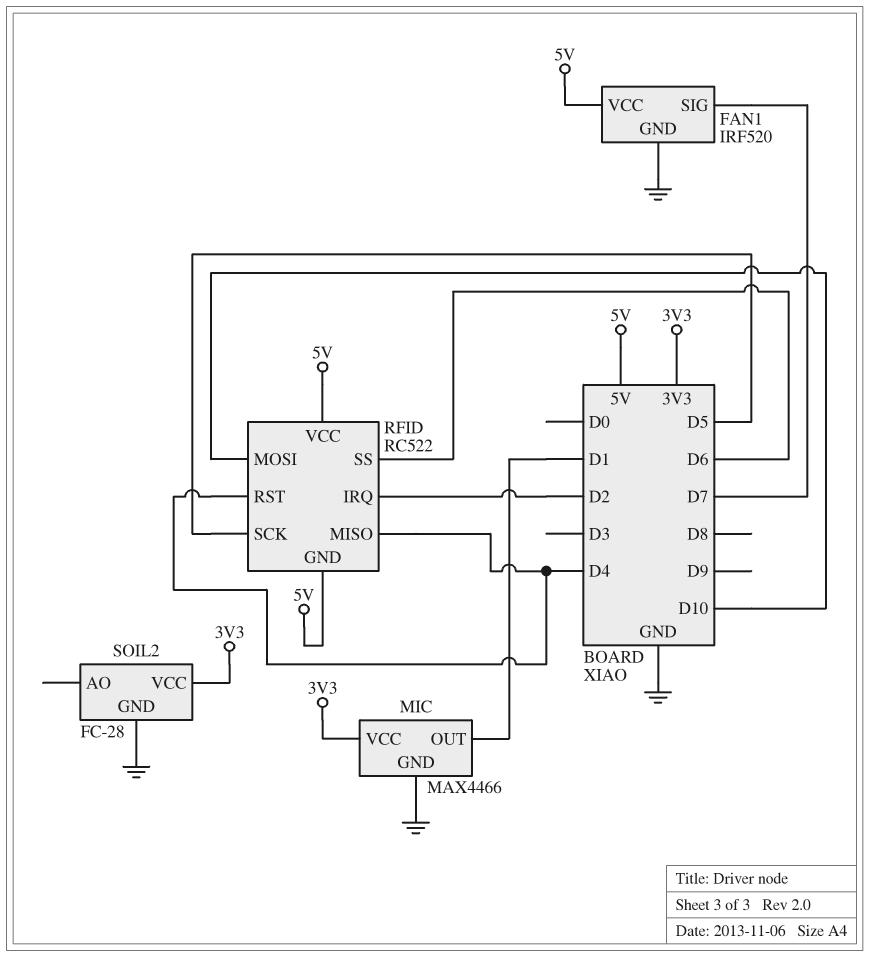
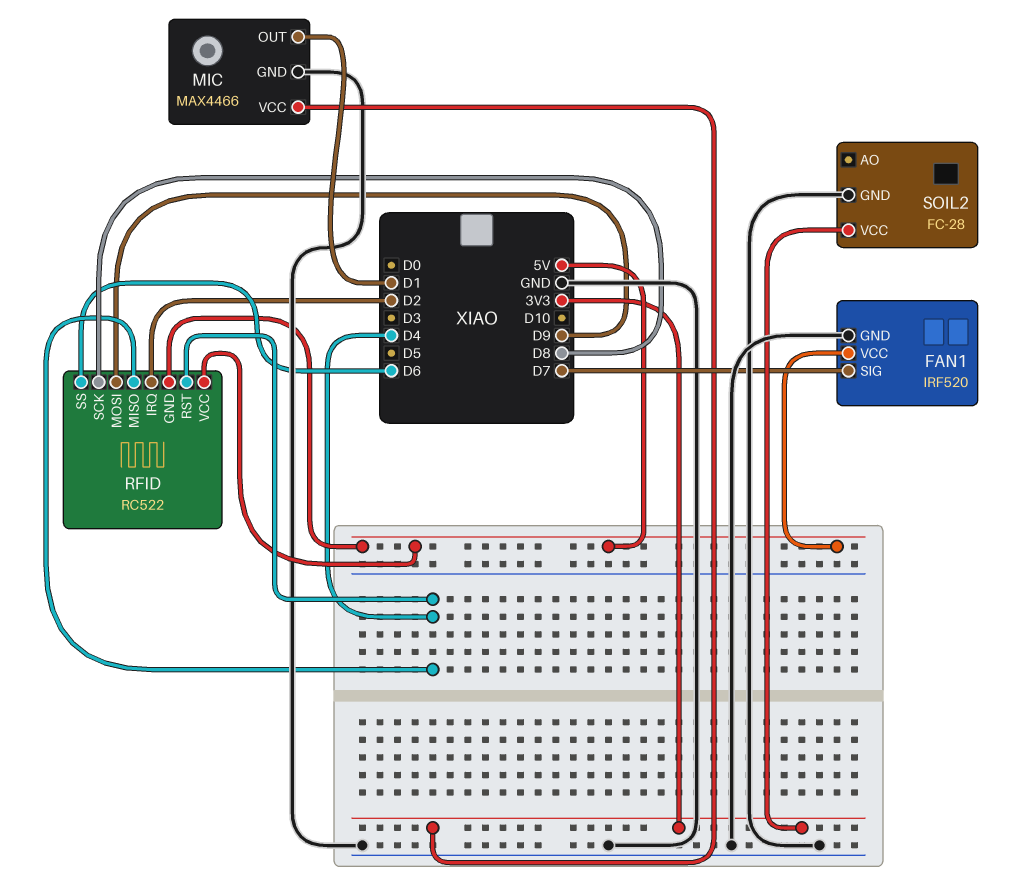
RFID pin MOSI: D10 -> D9
RFID pin SCK: D5 -> D8

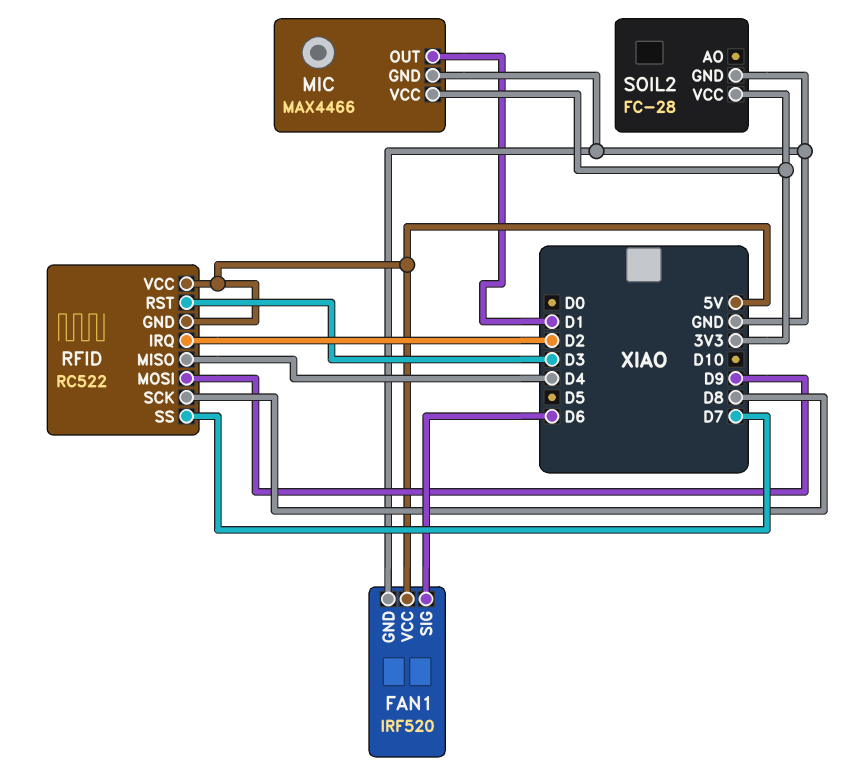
FAN1 pin SIG: D7 -> D6
RFID pin RST: D4 -> D3
RFID pin SS: D6 -> D7

